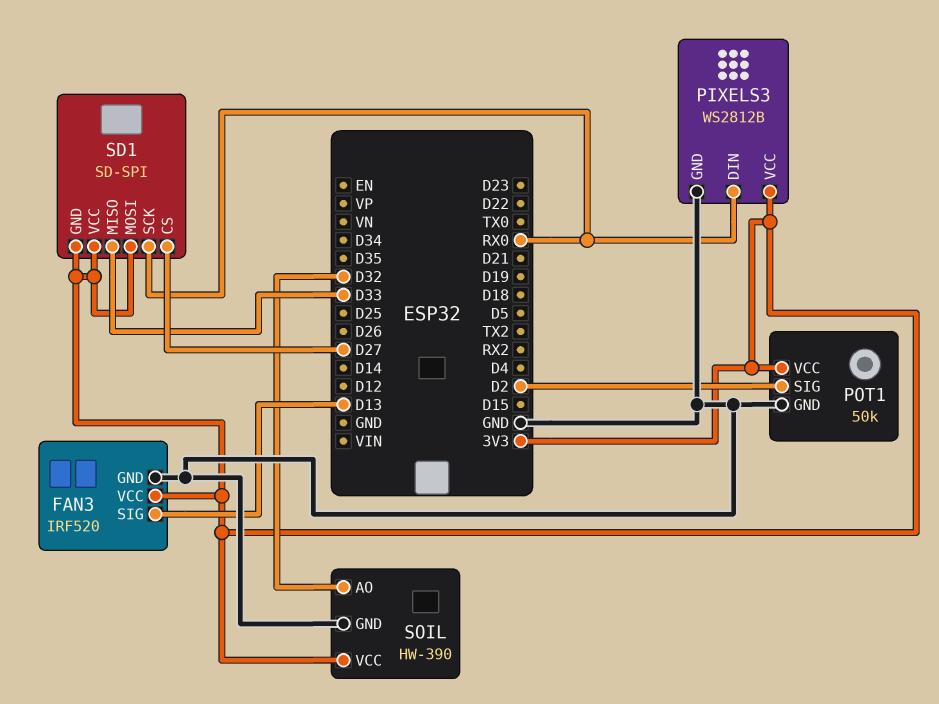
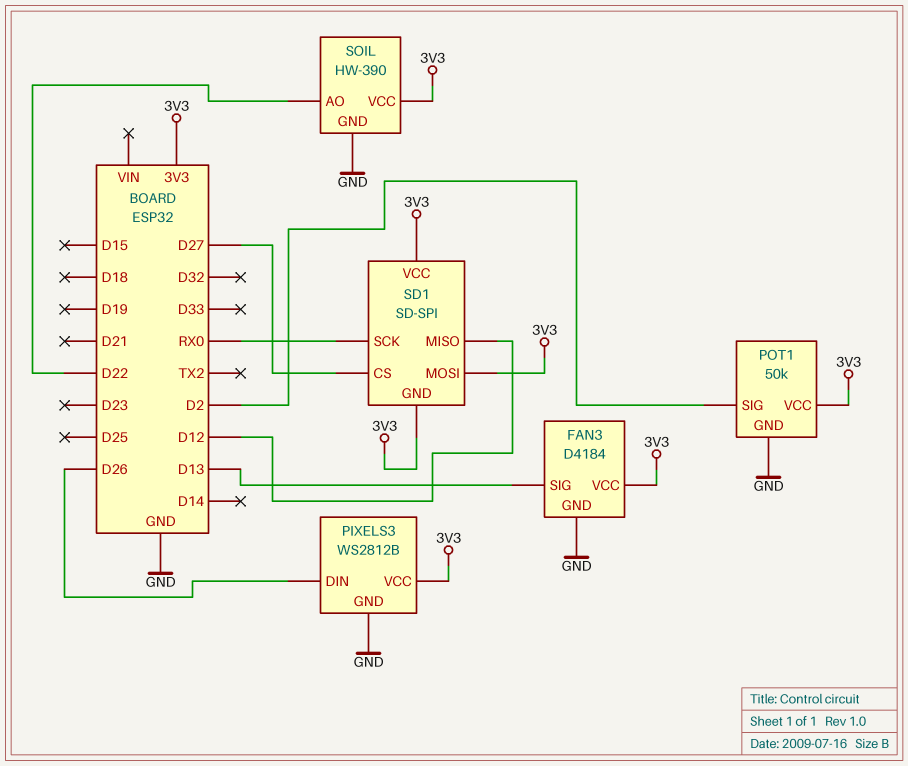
FAN3: IRF520 -> D4184
PIXELS3 pin DIN: RX0 -> D26
SD1 pin MISO: D33 -> D12
SOIL pin AO: D32 -> D22

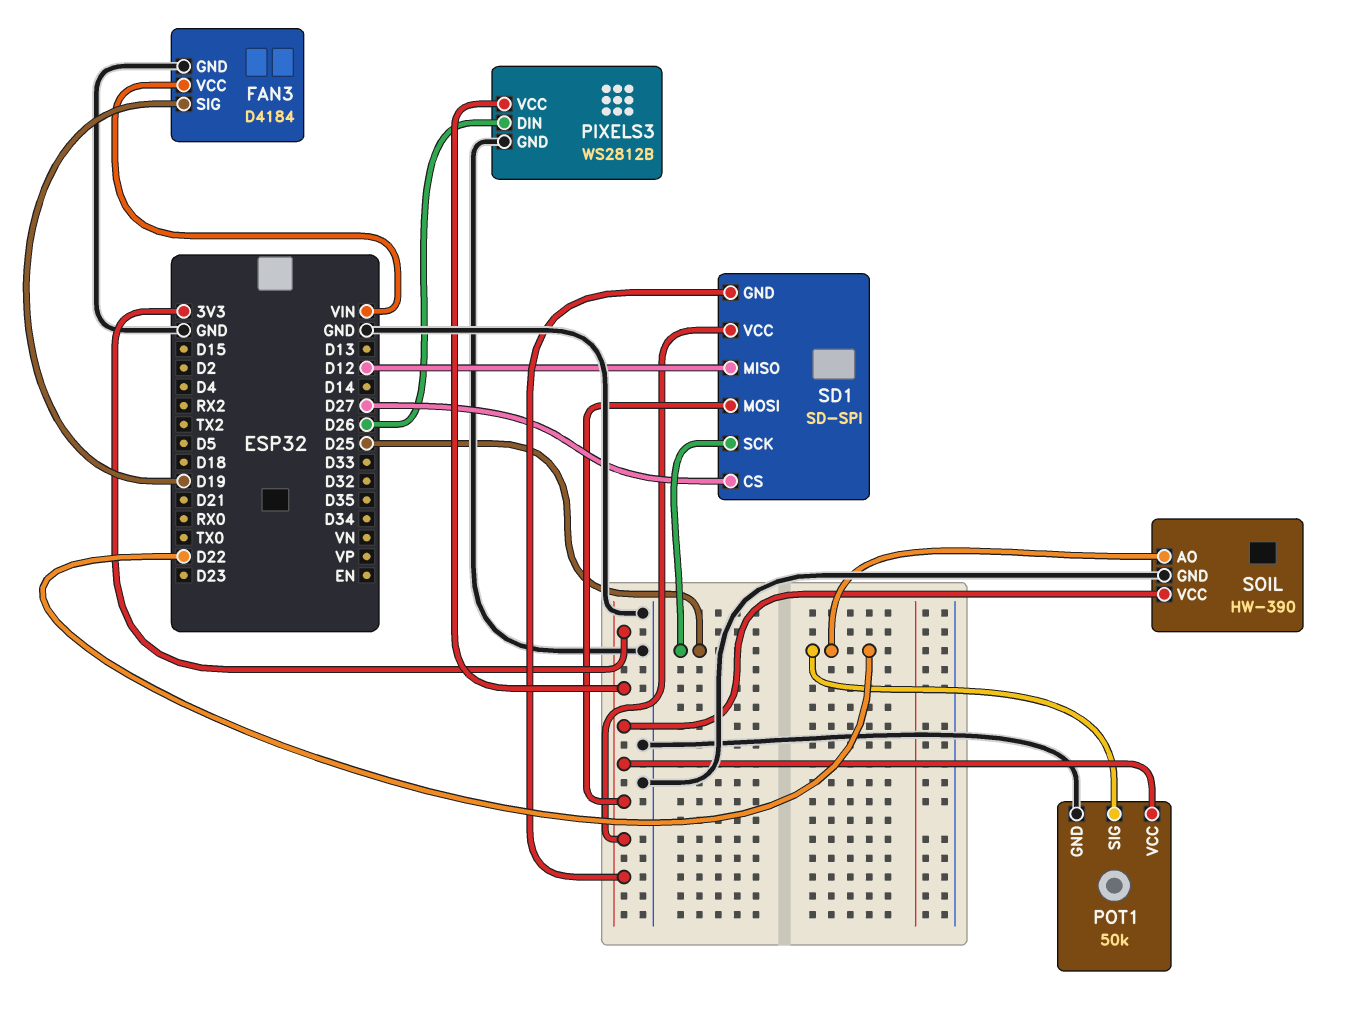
FAN3 pin SIG: D13 -> D19
FAN3 pin VCC: 3V3 -> VIN
POT1 pin SIG: D2 -> D22
SD1 pin SCK: RX0 -> D25

